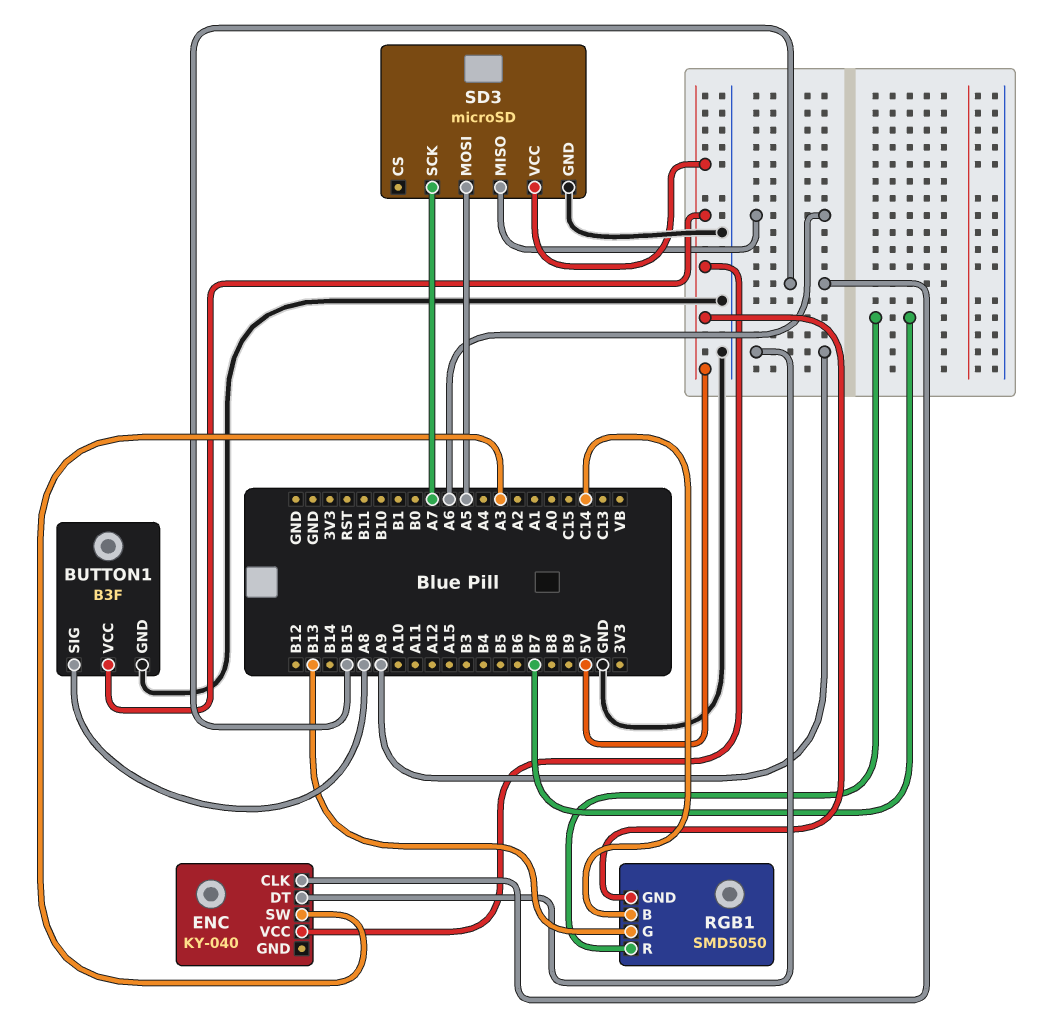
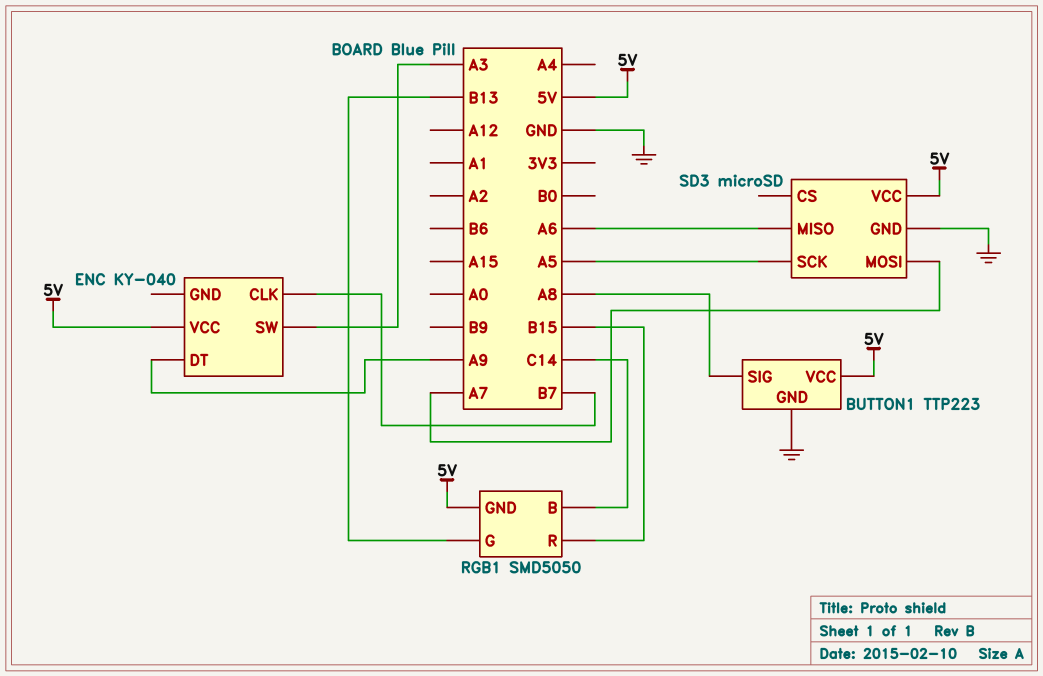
BUTTON1: B3F -> TTP223
ENC pin CLK: B15 -> B7
RGB1 pin R: B7 -> B15
SD3 pin MOSI: A5 -> A7
SD3 pin SCK: A7 -> A5

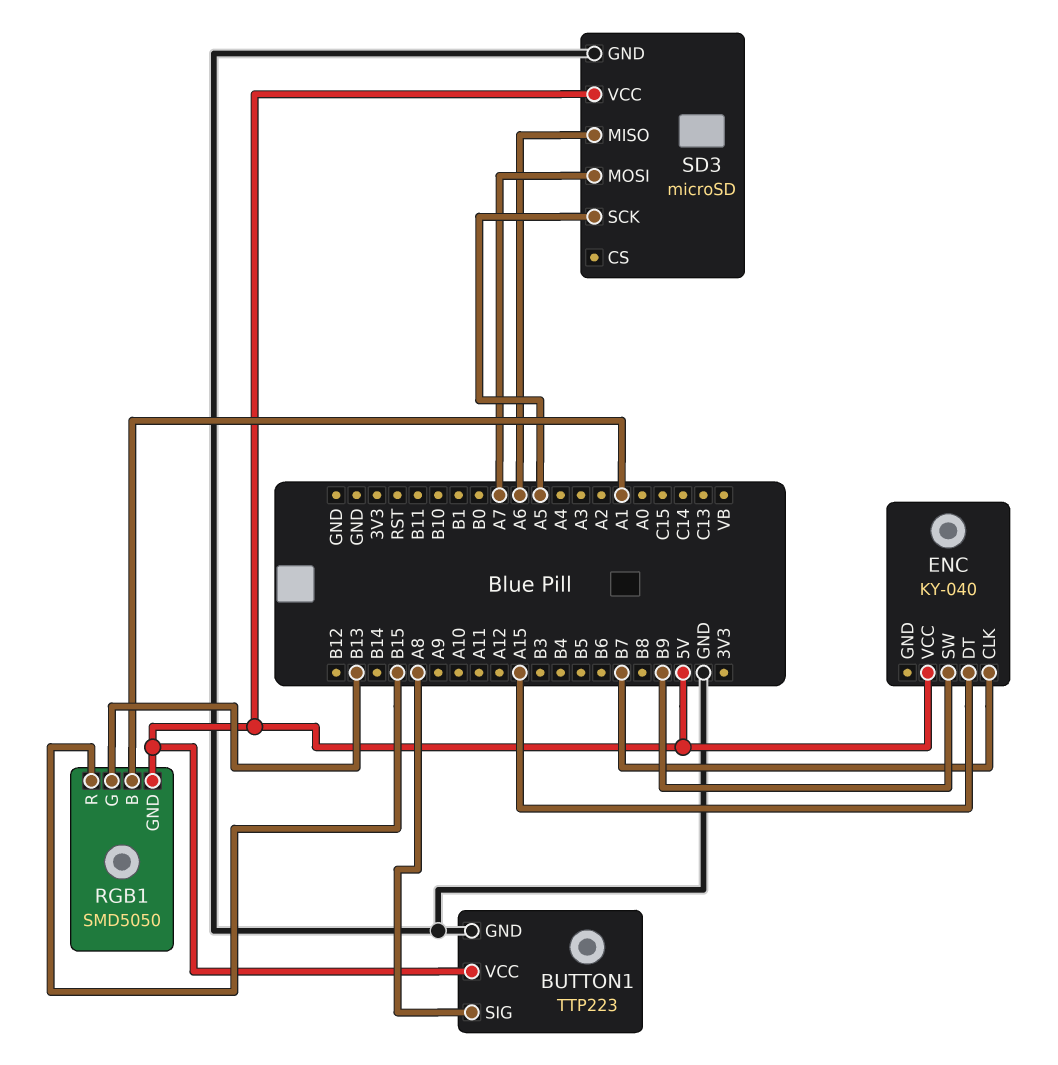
ENC pin DT: A9 -> A15
ENC pin SW: A3 -> B9
RGB1 pin B: C14 -> A1

